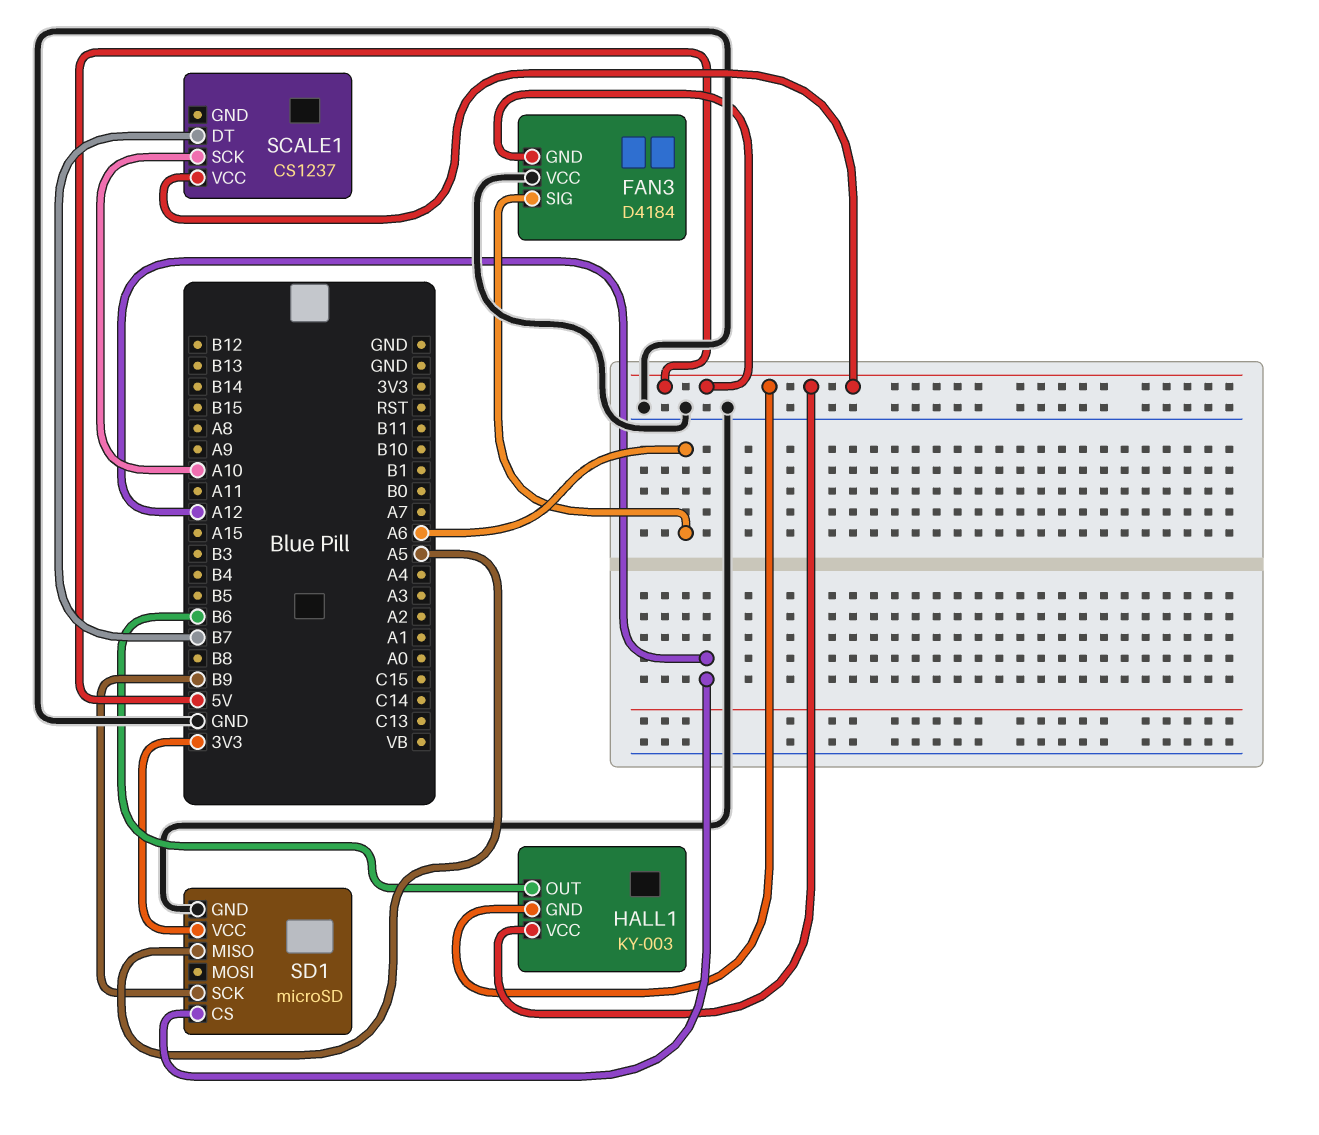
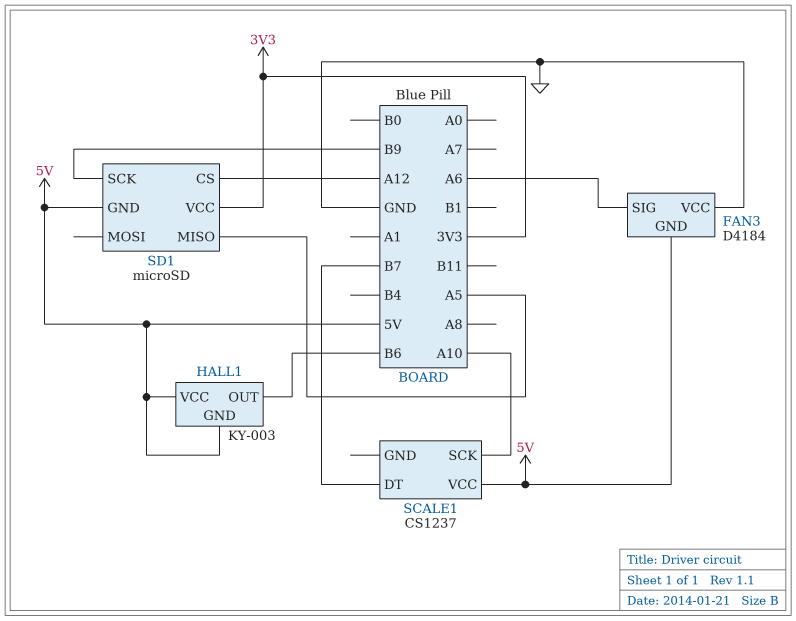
SD1 pin GND: GND -> 5V

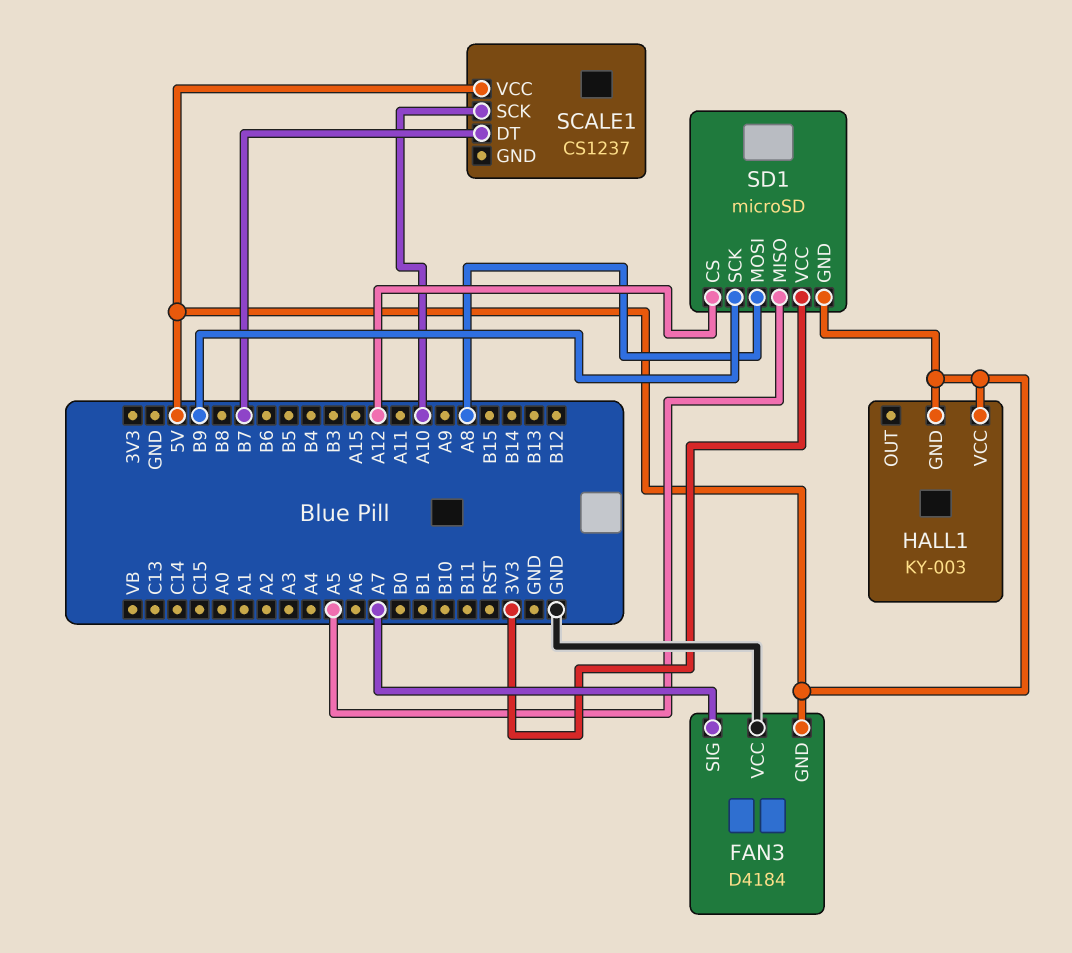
FAN3 pin SIG: A6 -> A7
HALL1 pin OUT: B6 -> none
SD1 pin MOSI: none -> A8

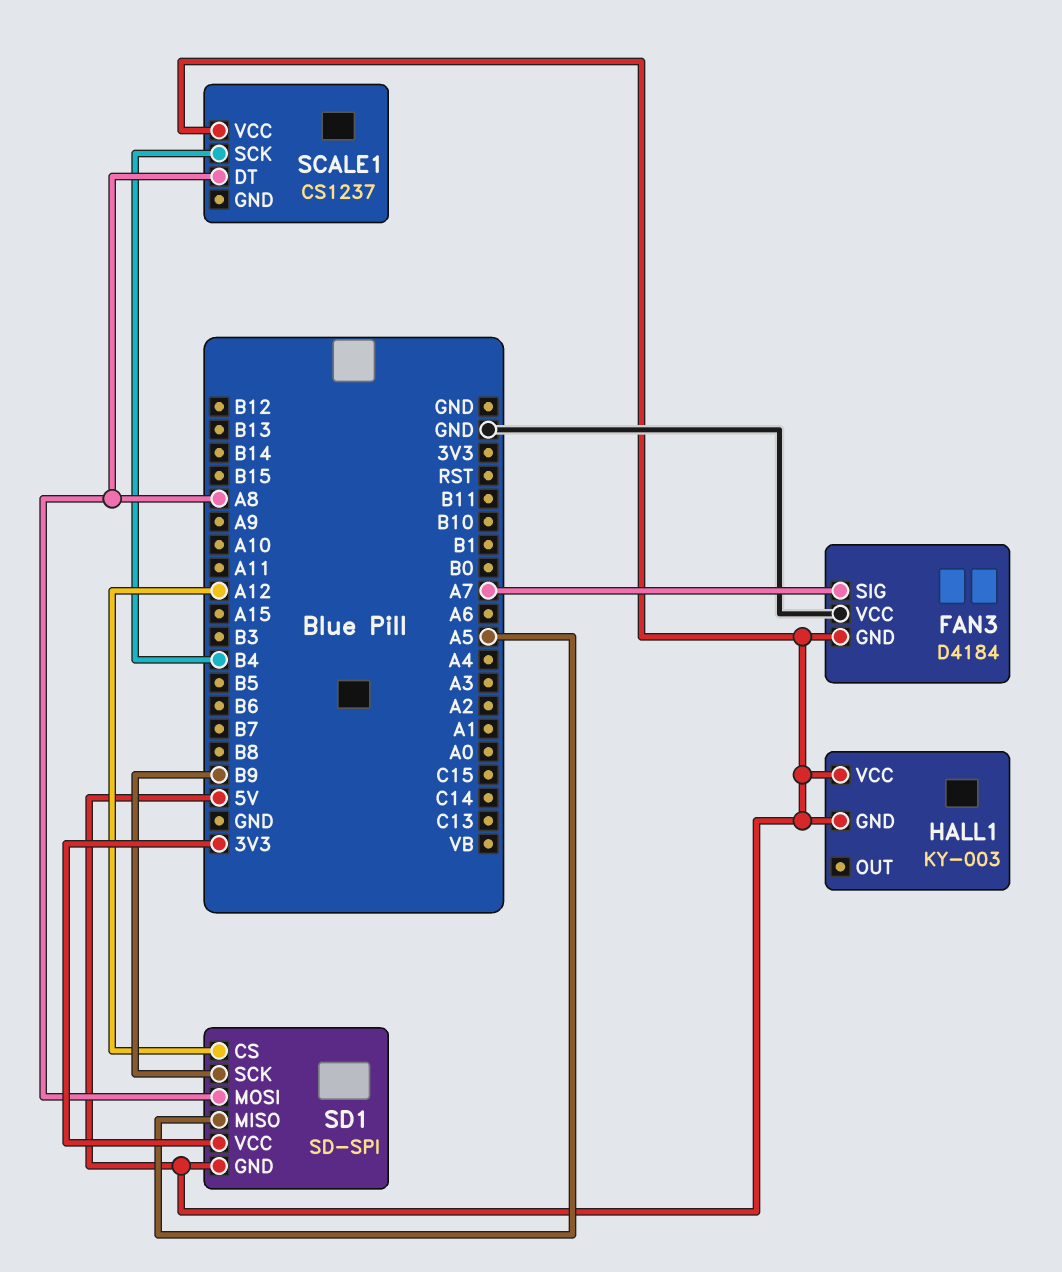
SCALE1 pin DT: B7 -> A8
SCALE1 pin SCK: A10 -> B4
SD1: microSD -> SD-SPI

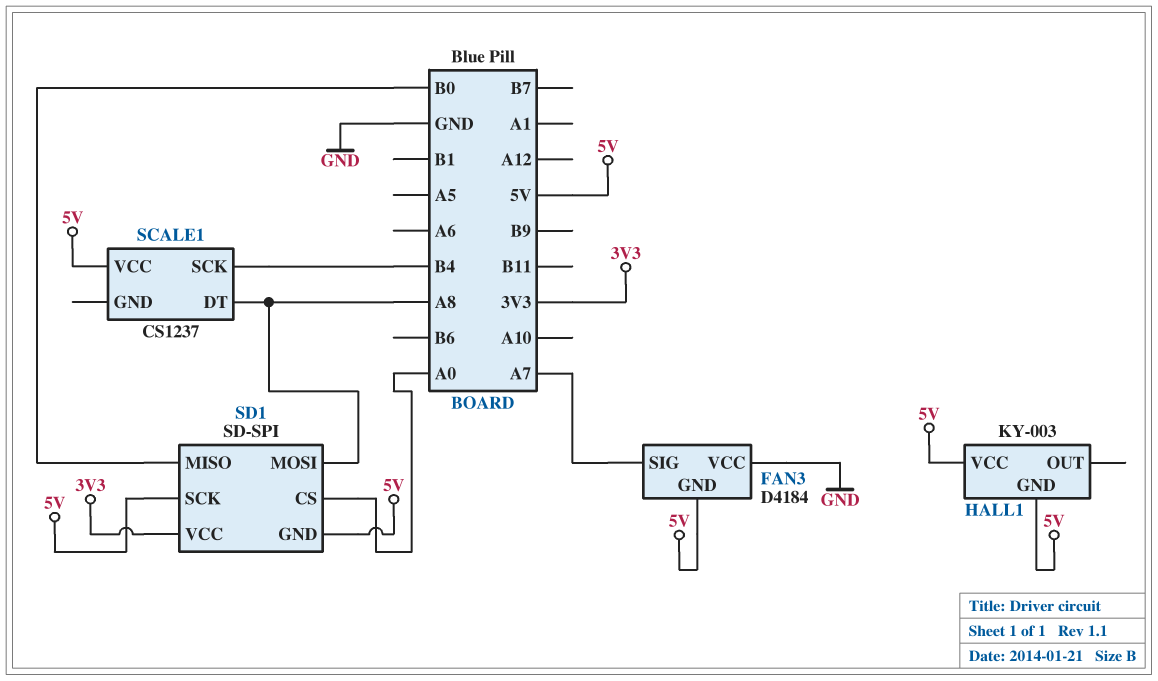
SD1 pin CS: A12 -> A0
SD1 pin MISO: A5 -> B0
SD1 pin SCK: B9 -> 5V

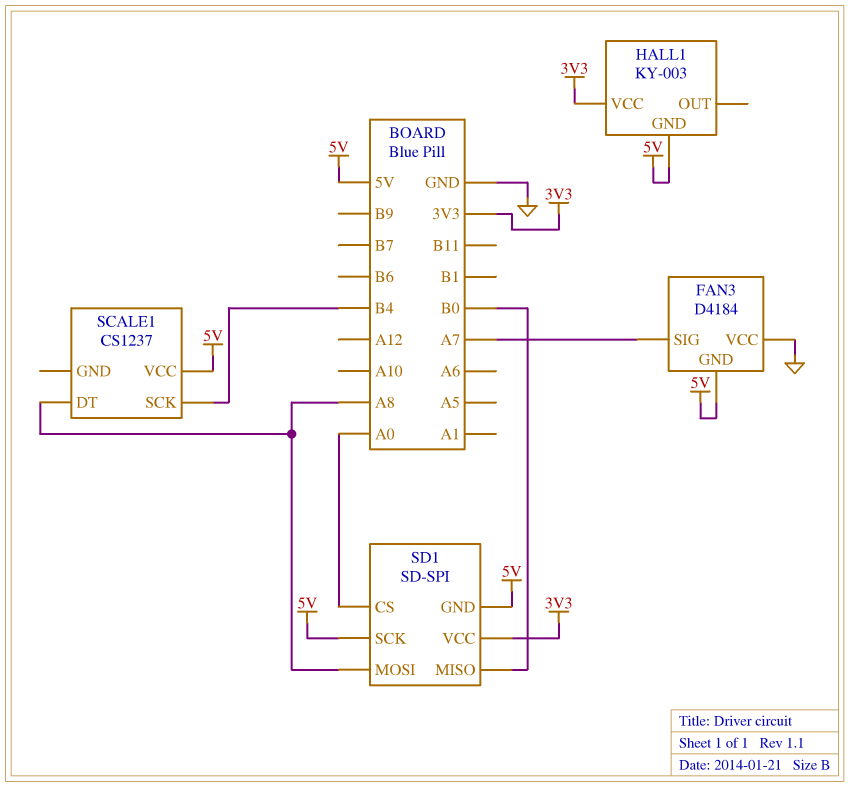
HALL1 pin VCC: 5V -> 3V3

